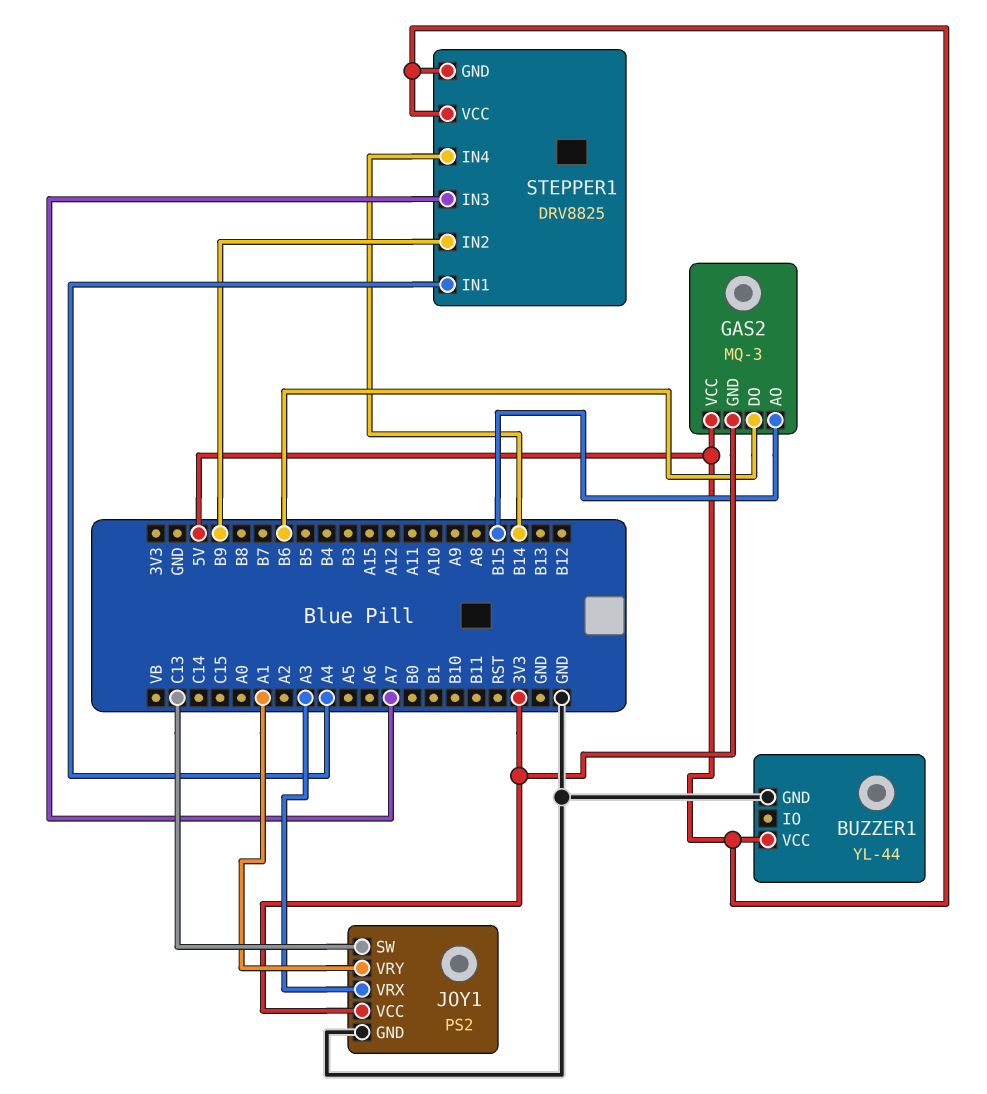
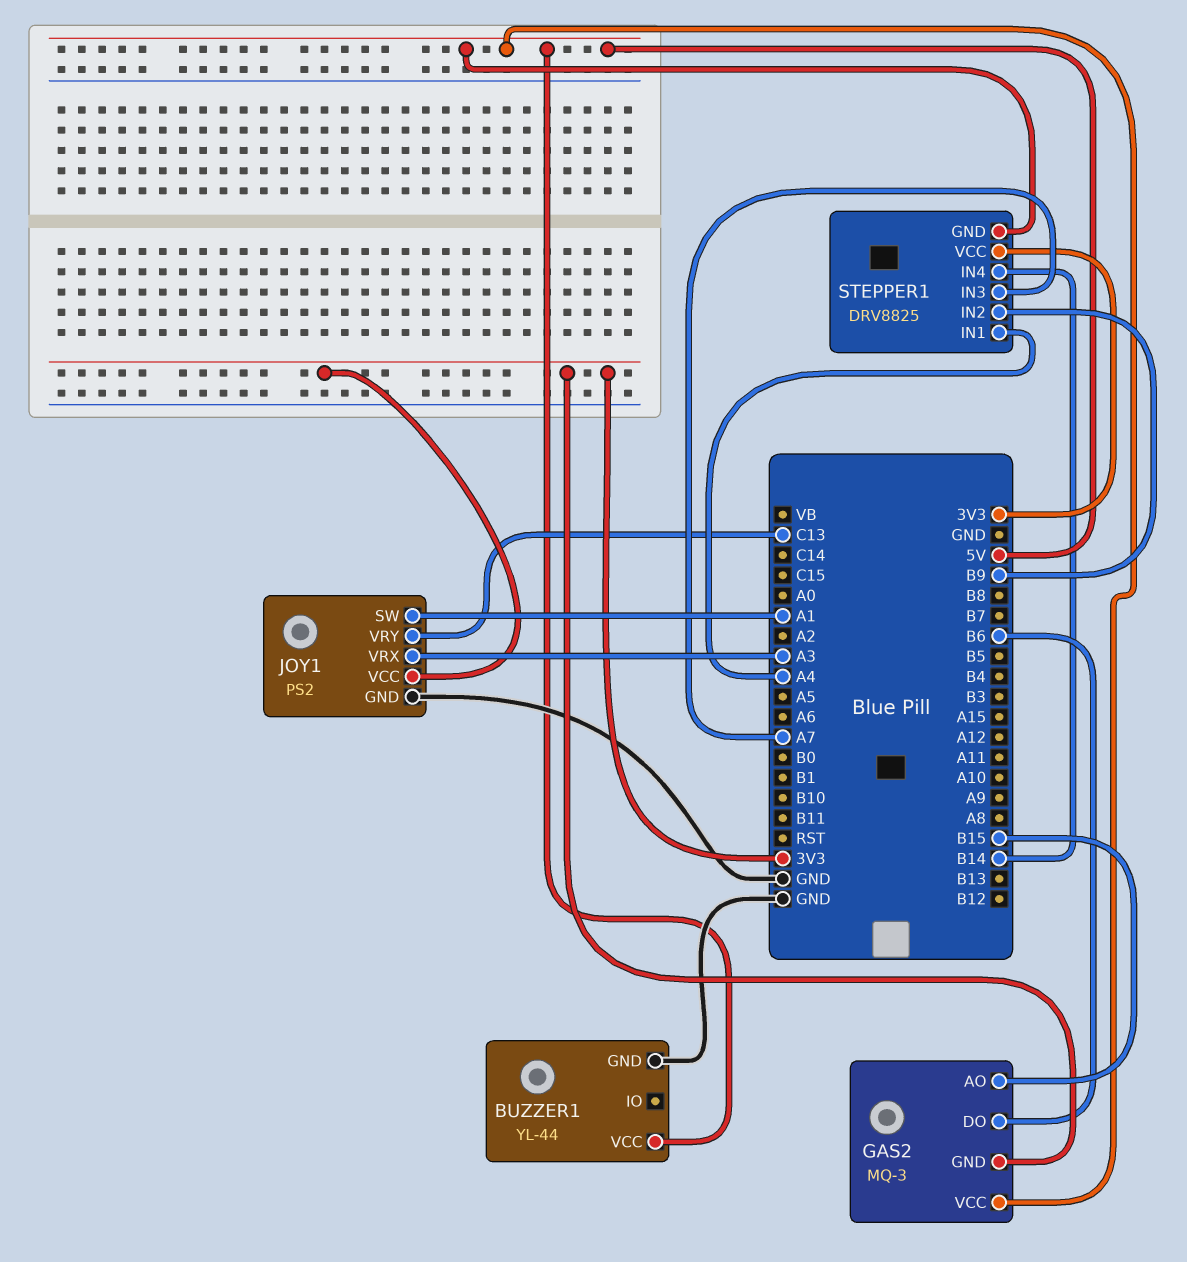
JOY1 pin SW: C13 -> A1
JOY1 pin VRY: A1 -> C13
STEPPER1 pin VCC: 5V -> 3V3

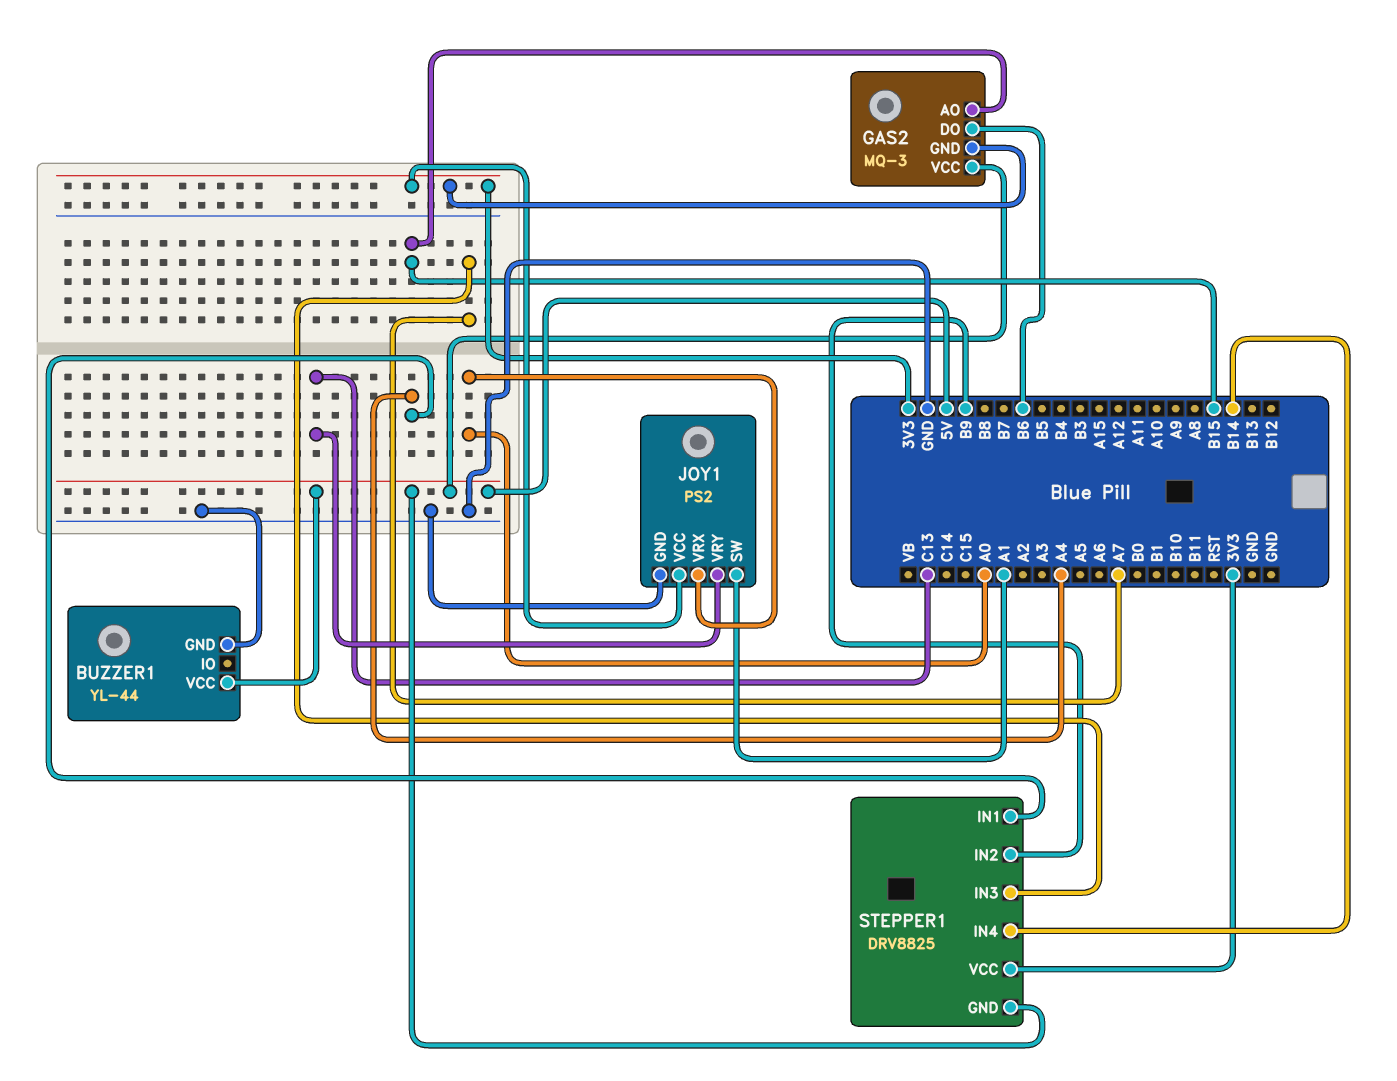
JOY1 pin VRX: A3 -> A0

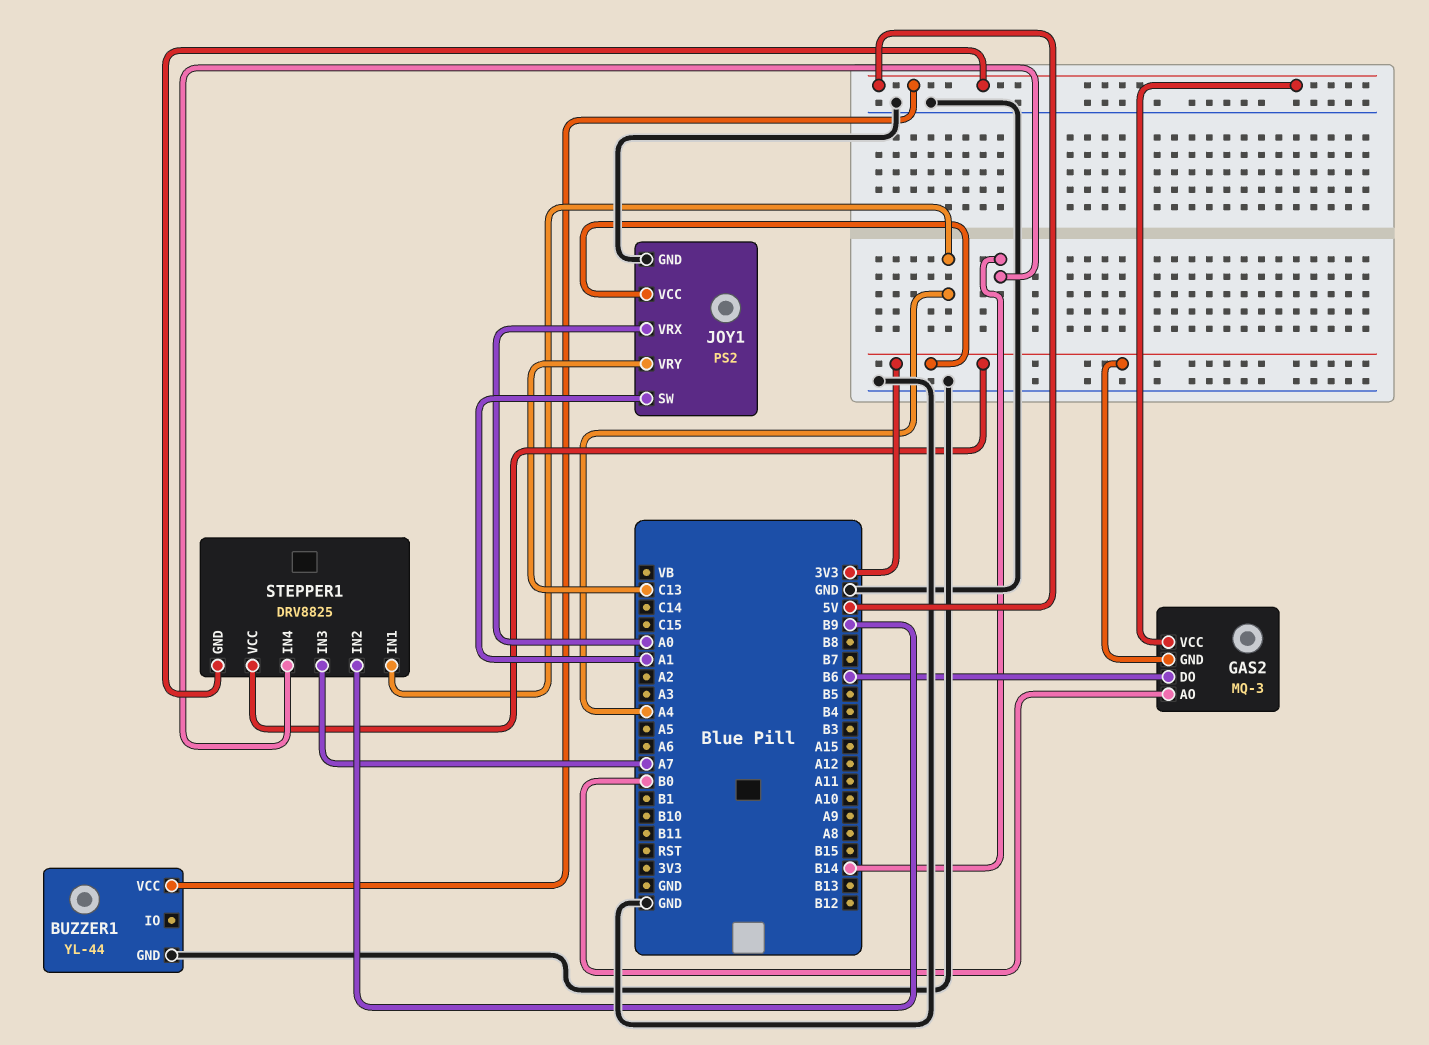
GAS2 pin AO: B15 -> B0

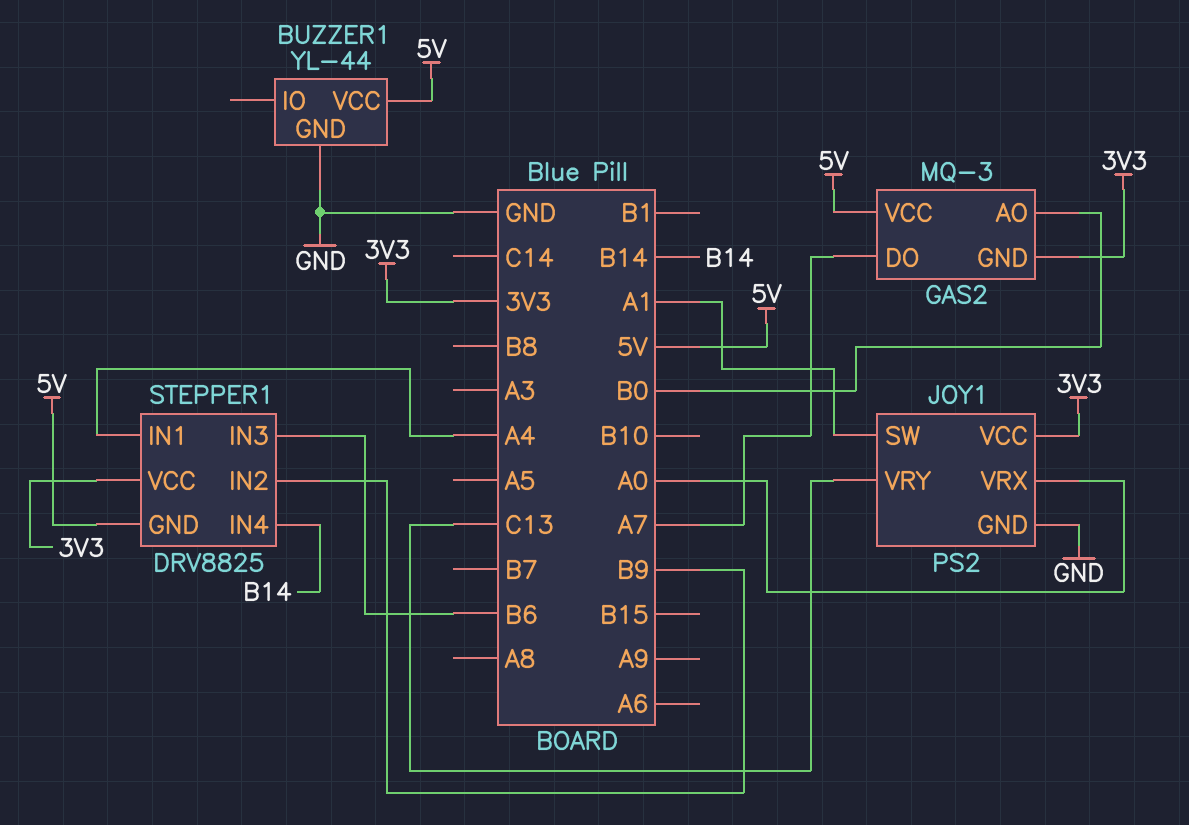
GAS2 pin DO: B6 -> A7
STEPPER1 pin IN3: A7 -> B6

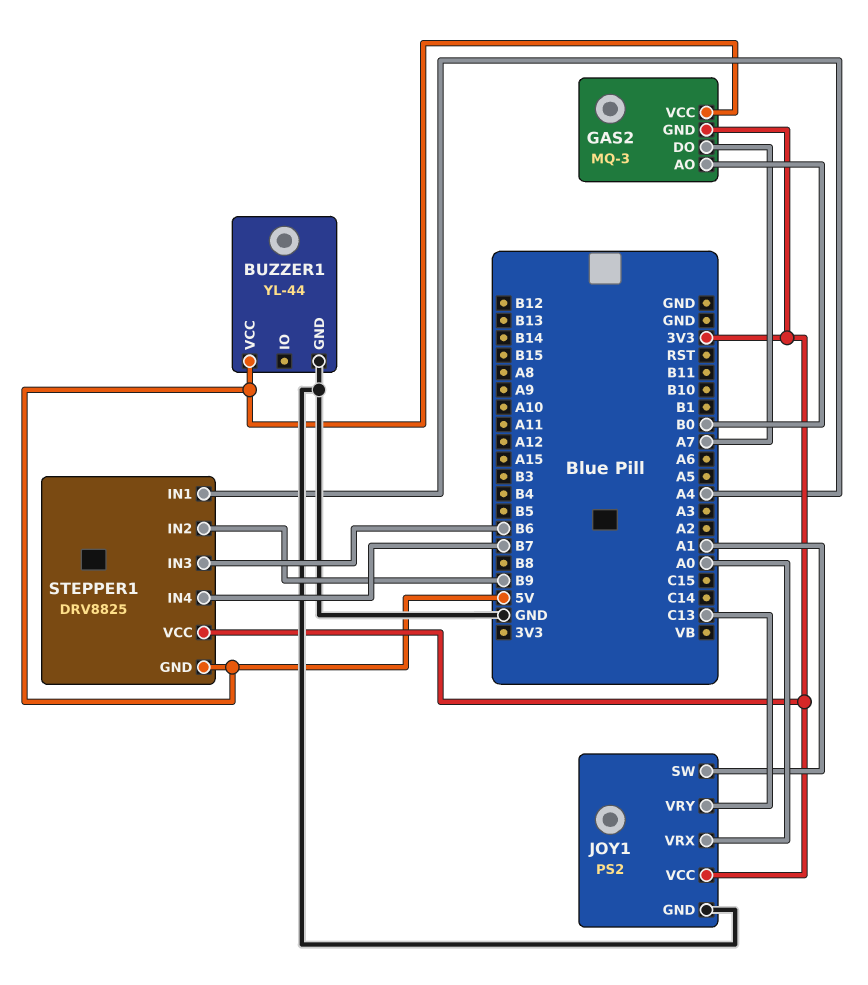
STEPPER1 pin IN4: B14 -> B7

